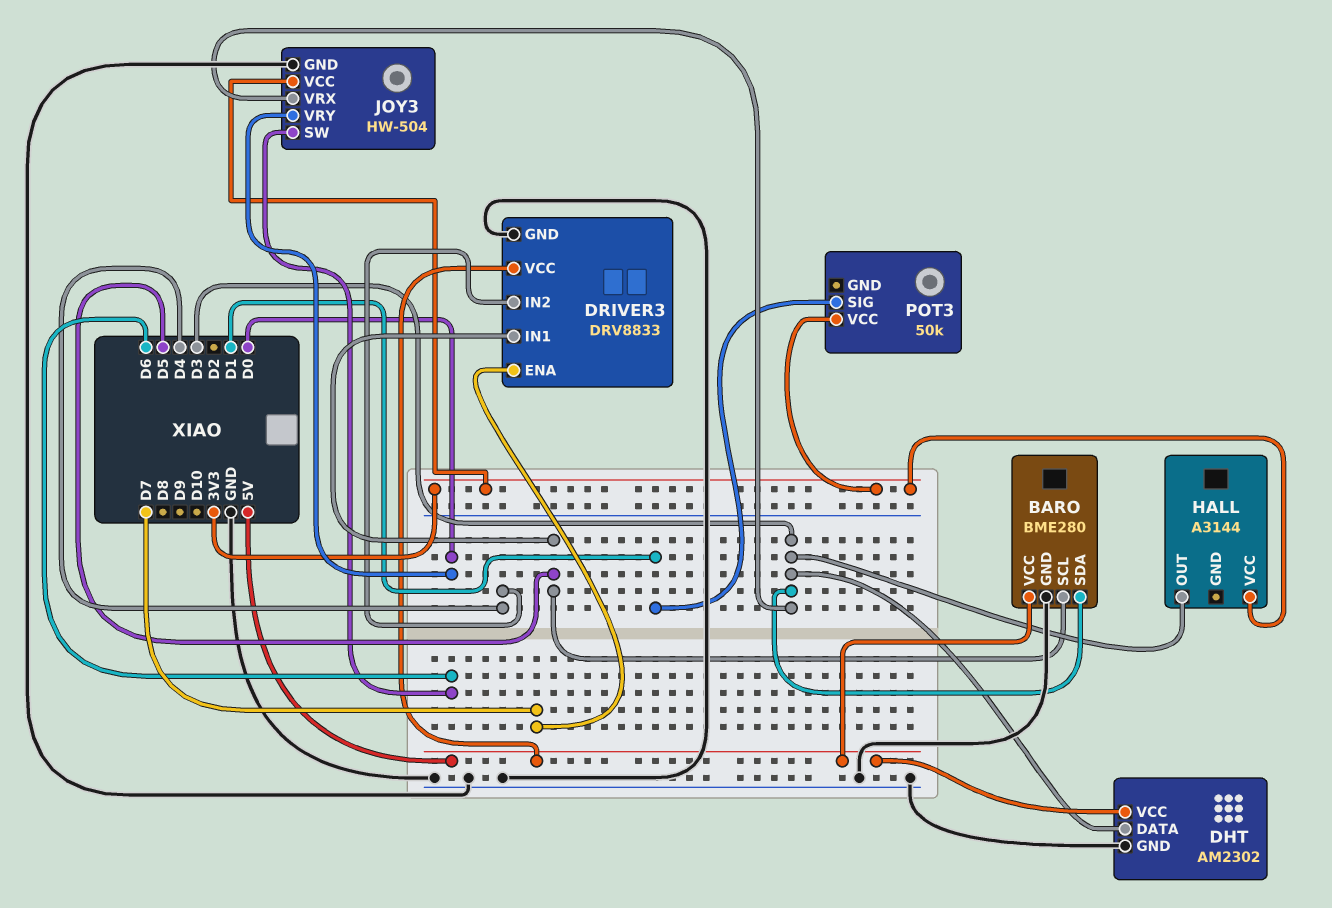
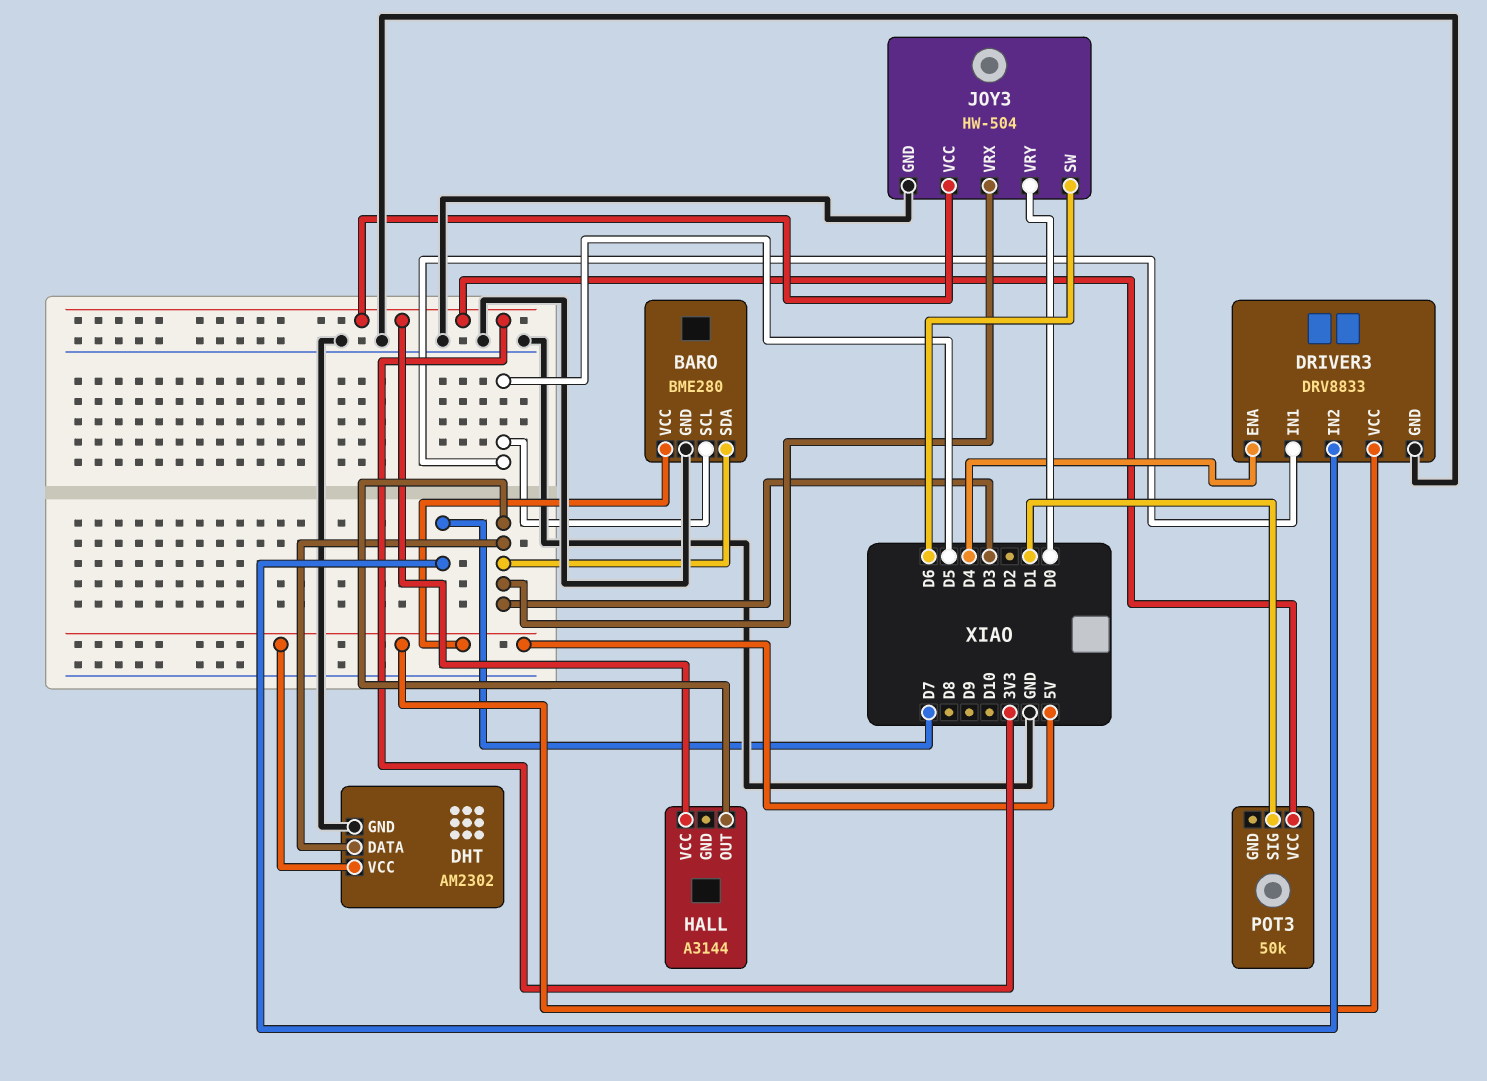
DRIVER3 pin ENA: D7 -> D4
DRIVER3 pin IN2: D4 -> D7

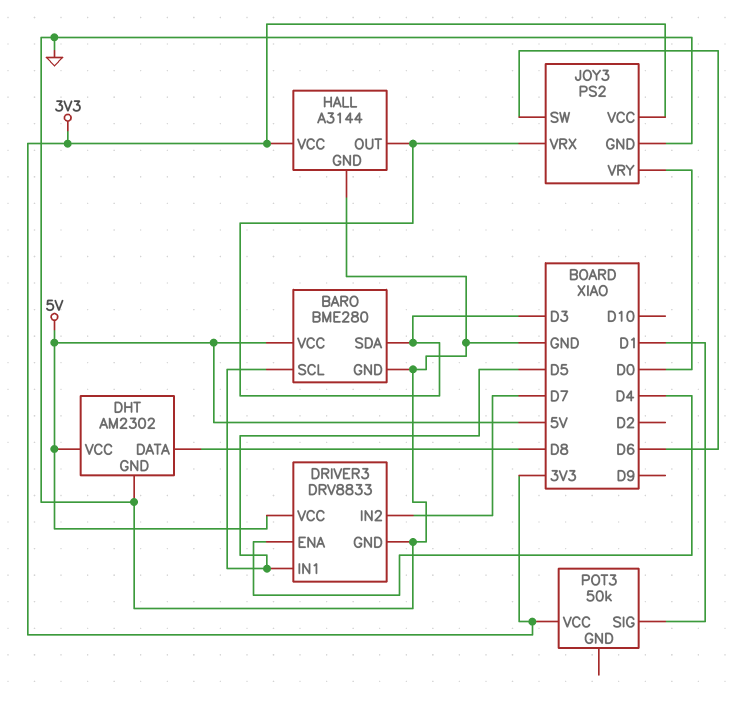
DHT pin DATA: D3 -> D8
HALL pin GND: none -> GND
JOY3: HW-504 -> PS2

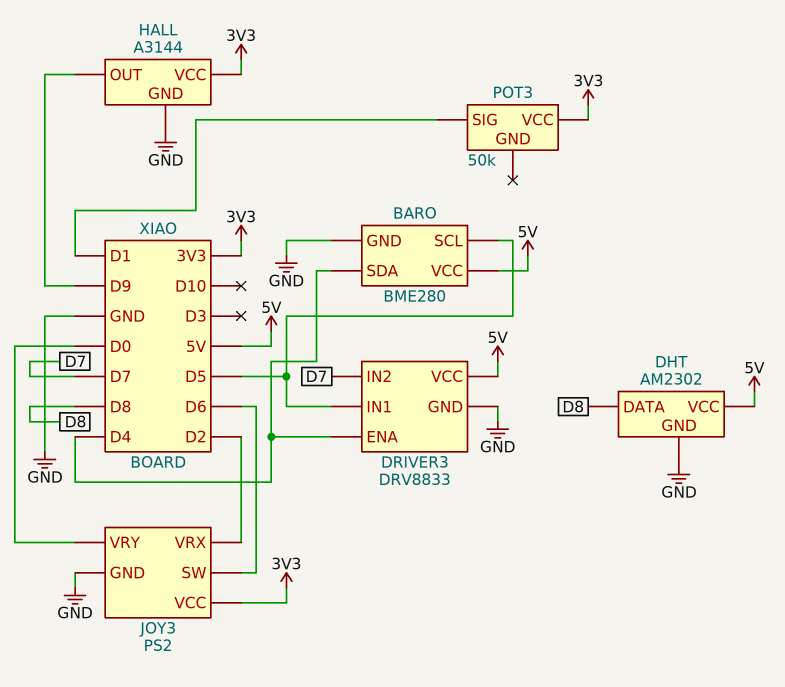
BARO pin SDA: D3 -> D4
HALL pin OUT: D3 -> D9
JOY3 pin VRX: D3 -> D2

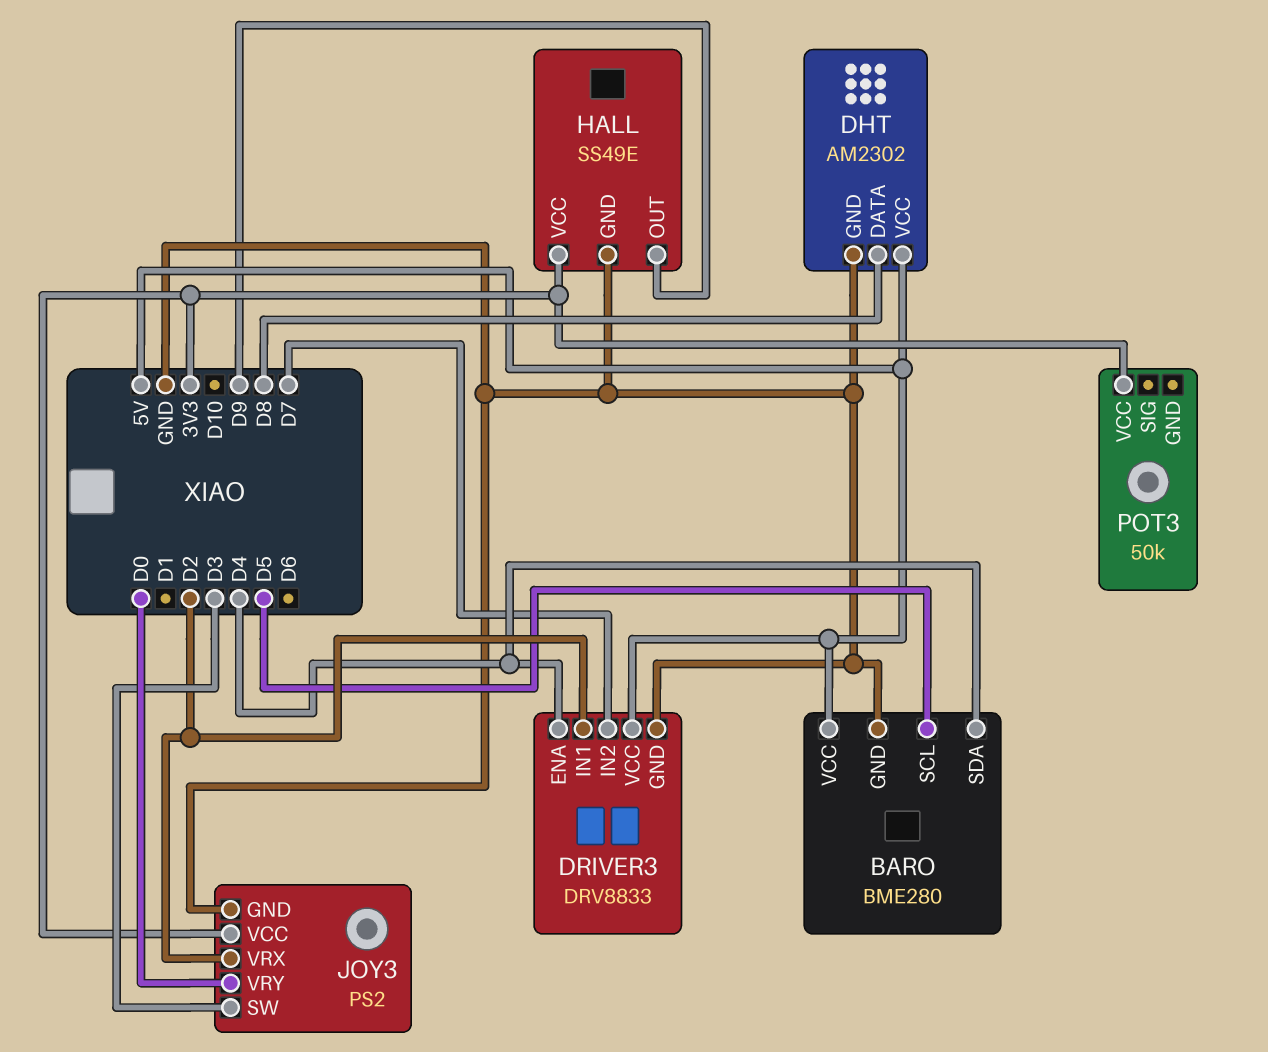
DRIVER3 pin IN1: D5 -> D2
HALL: A3144 -> SS49E
JOY3 pin SW: D6 -> D3
POT3 pin SIG: D1 -> none

